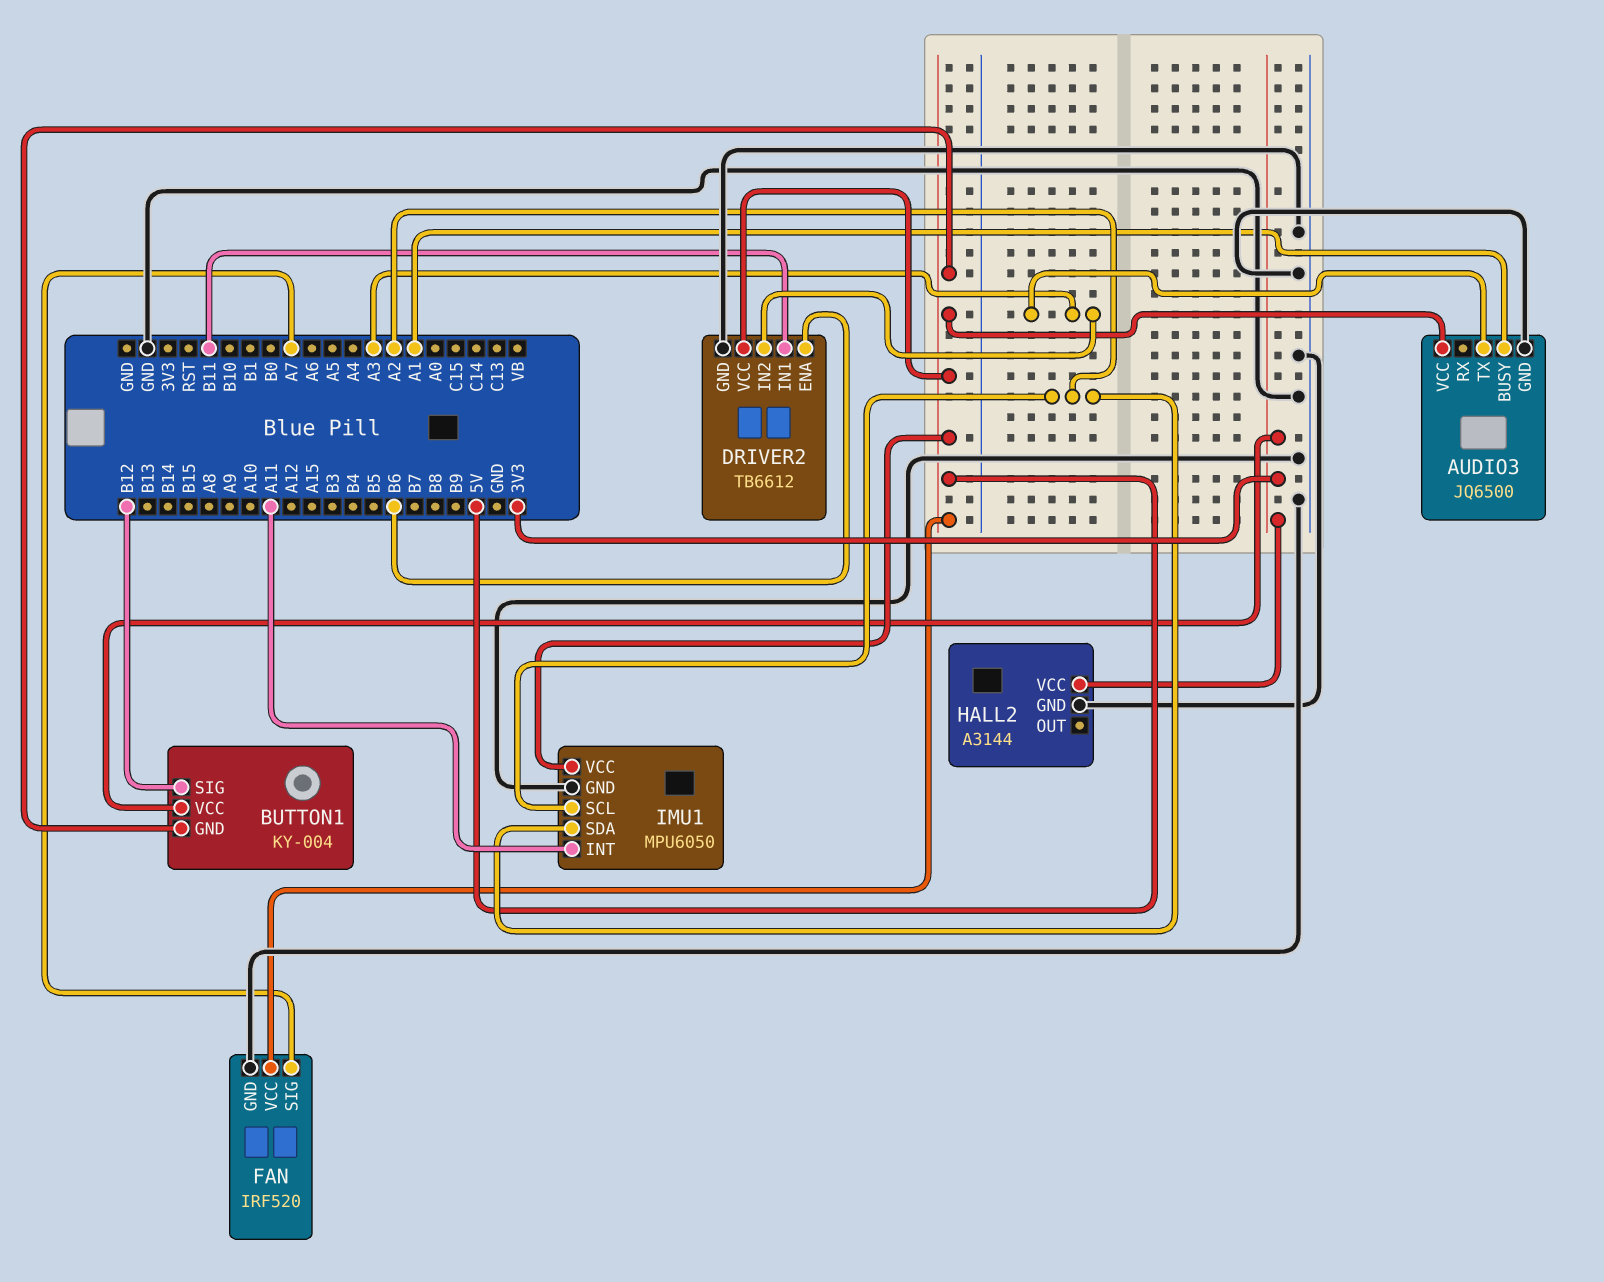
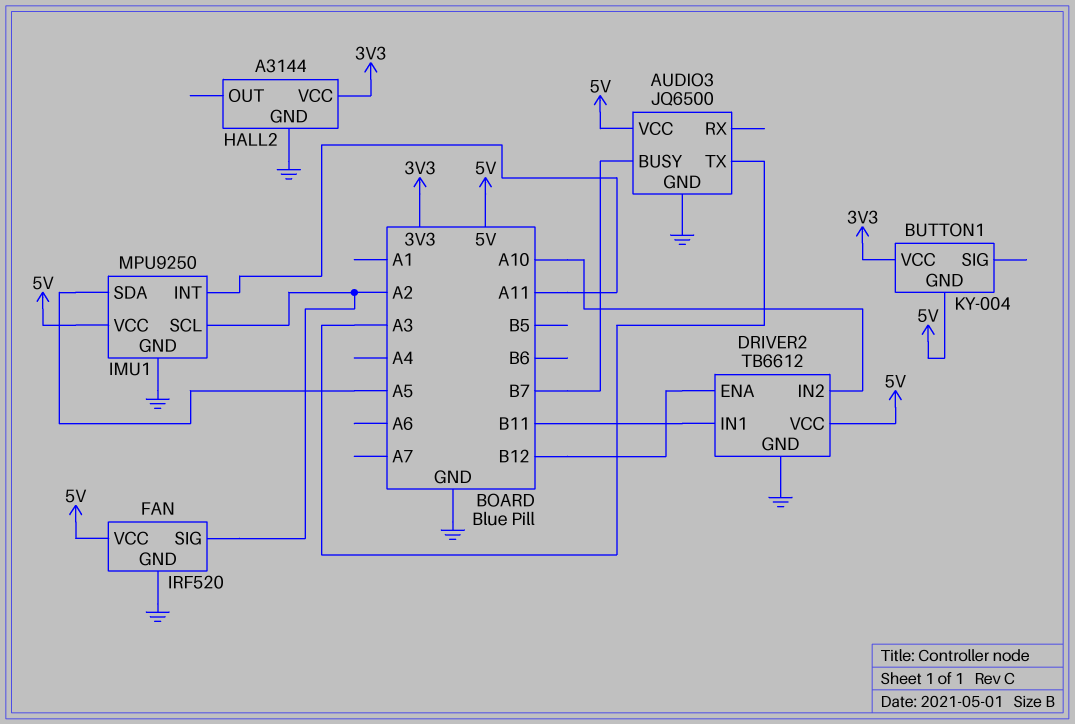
AUDIO3 pin BUSY: A1 -> B7
BUTTON1 pin SIG: B12 -> none
DRIVER2 pin ENA: B6 -> B12
DRIVER2 pin IN2: A3 -> A10
FAN pin SIG: A7 -> A2
IMU1: MPU6050 -> MPU9250
IMU1 pin SDA: A2 -> A5

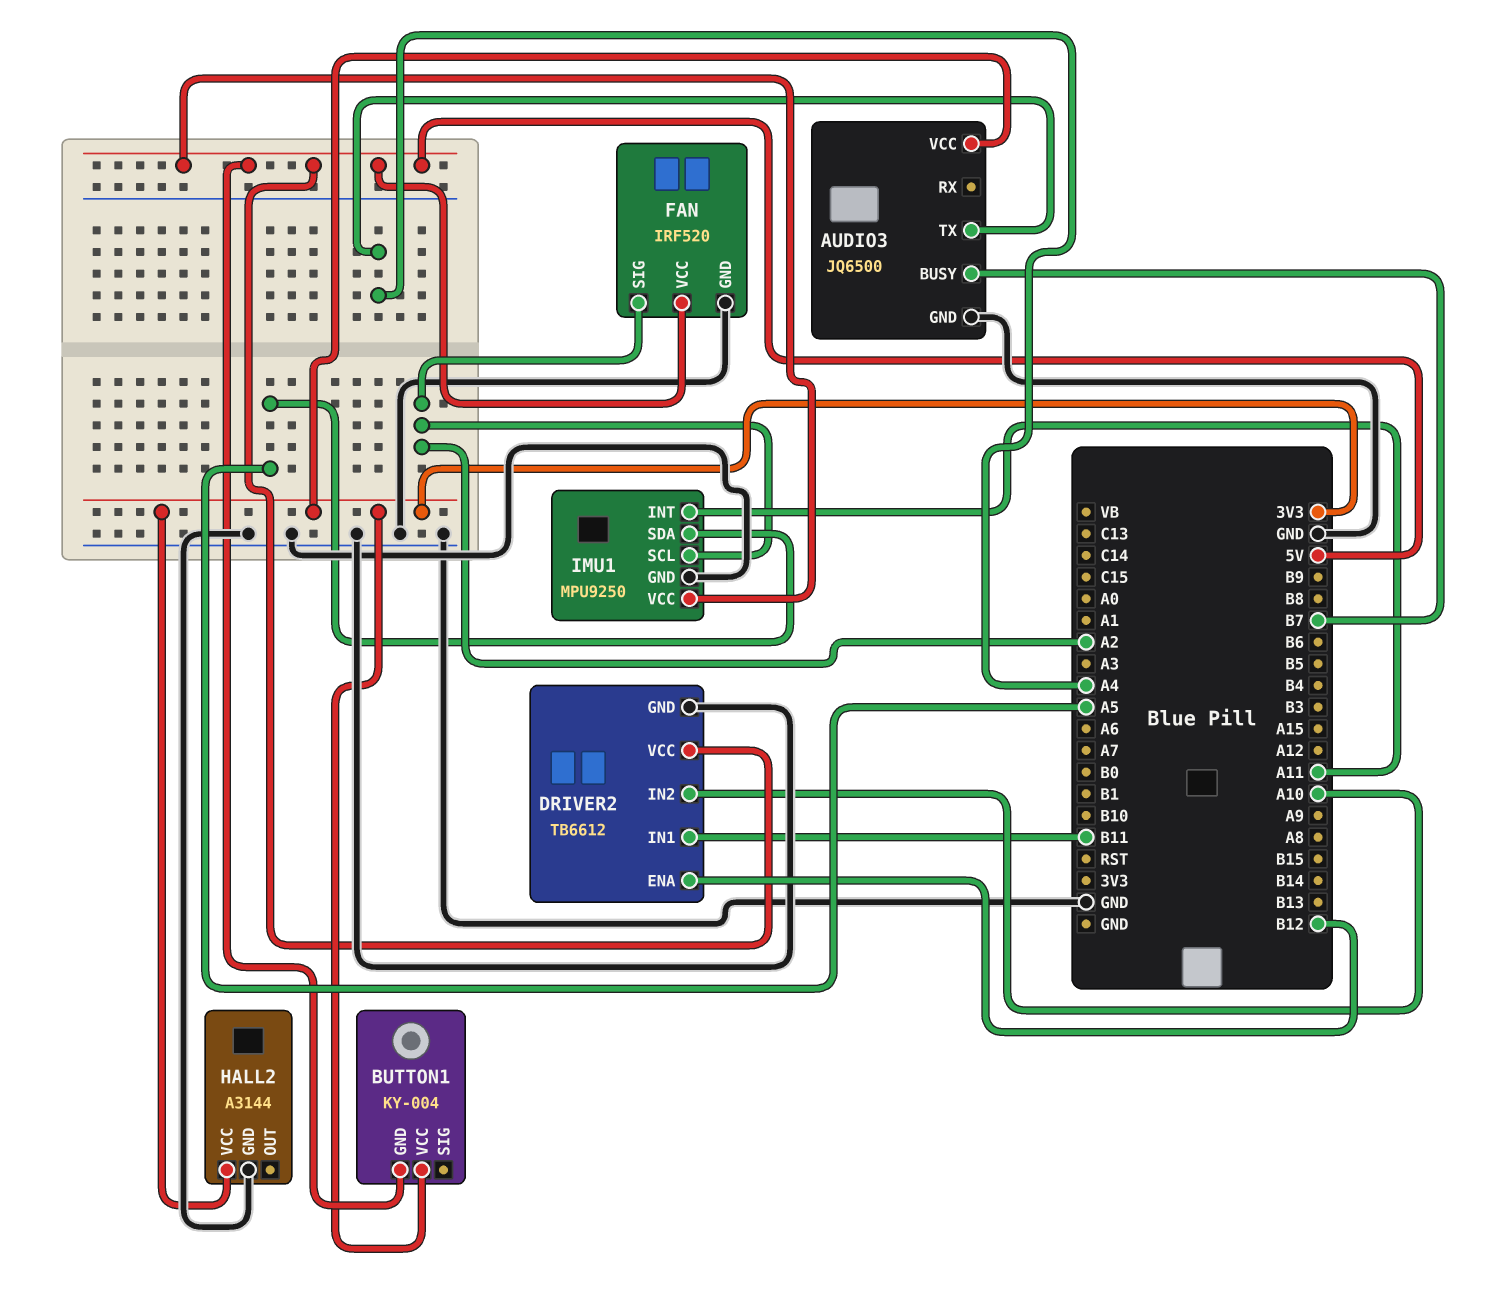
AUDIO3 pin TX: A3 -> A4
AUDIO3 pin VCC: 5V -> 3V3

